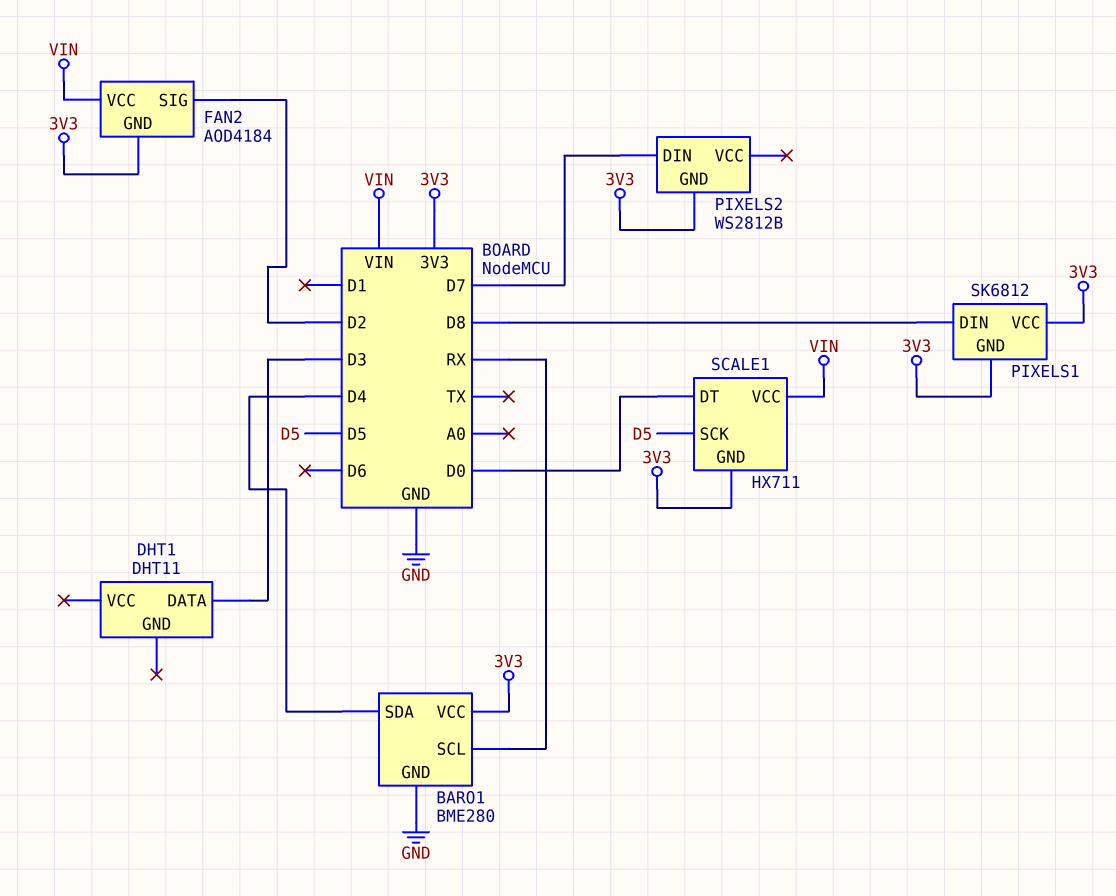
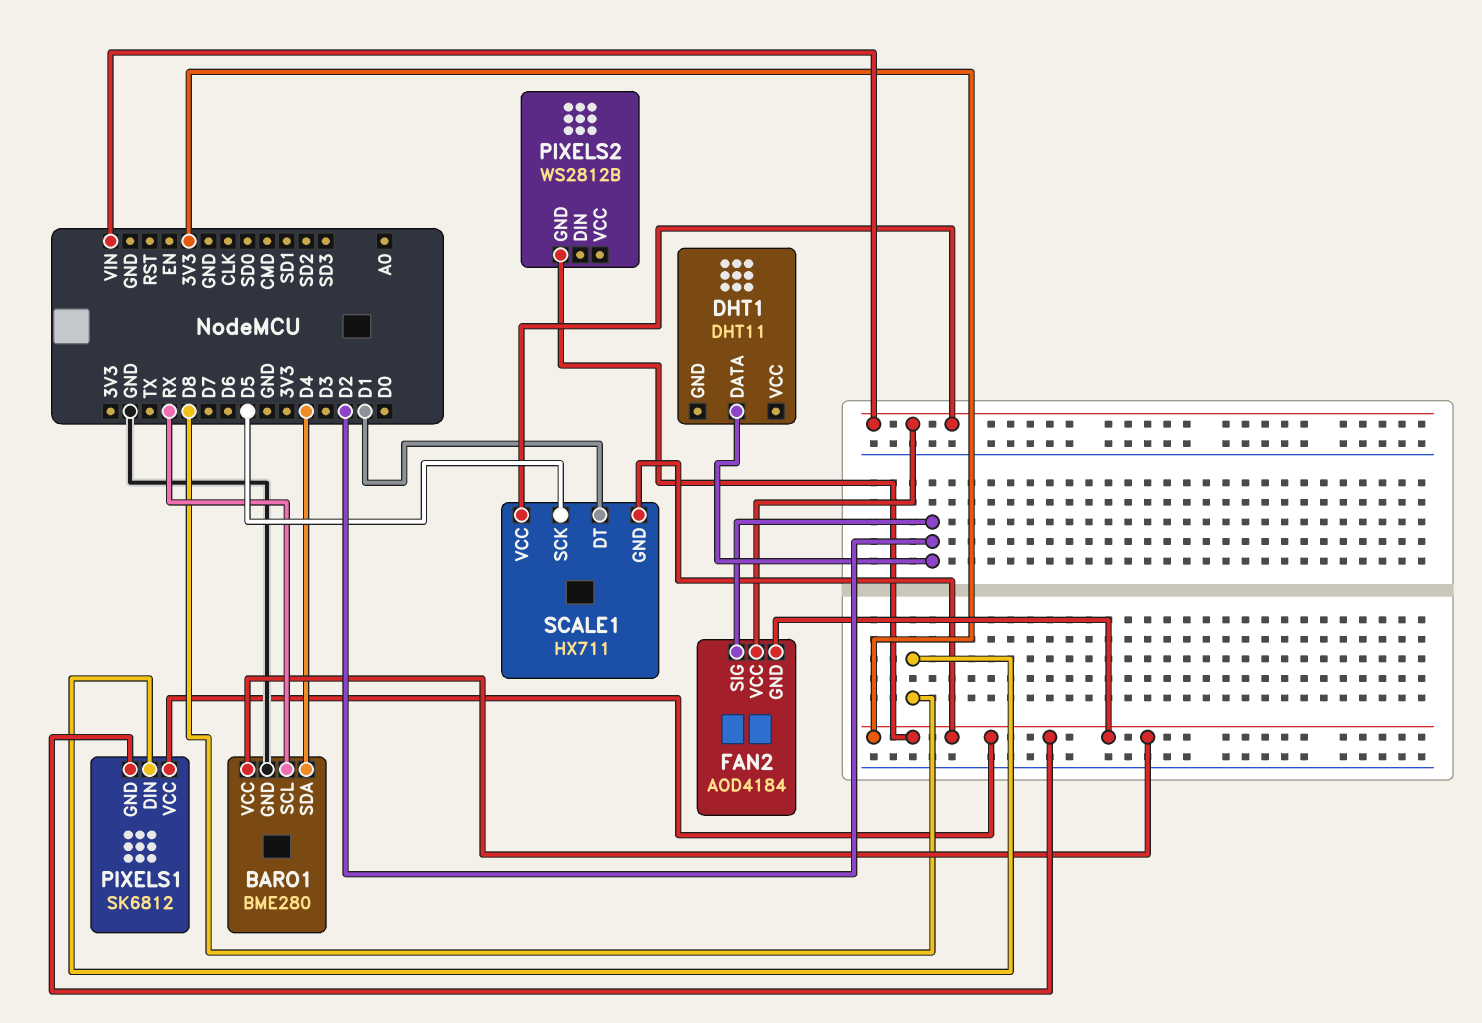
DHT1 pin DATA: D3 -> D2
PIXELS2 pin DIN: D7 -> none
SCALE1 pin DT: D0 -> D1

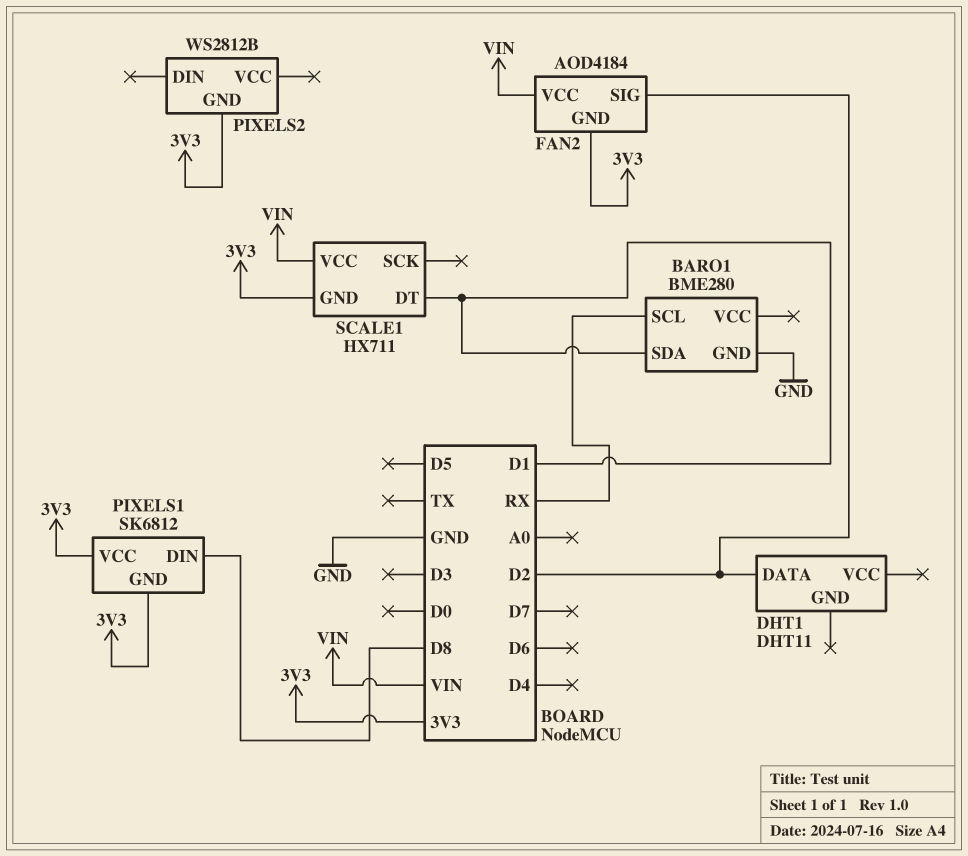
BARO1 pin SDA: D4 -> D1
BARO1 pin VCC: 3V3 -> none
SCALE1 pin SCK: D5 -> none

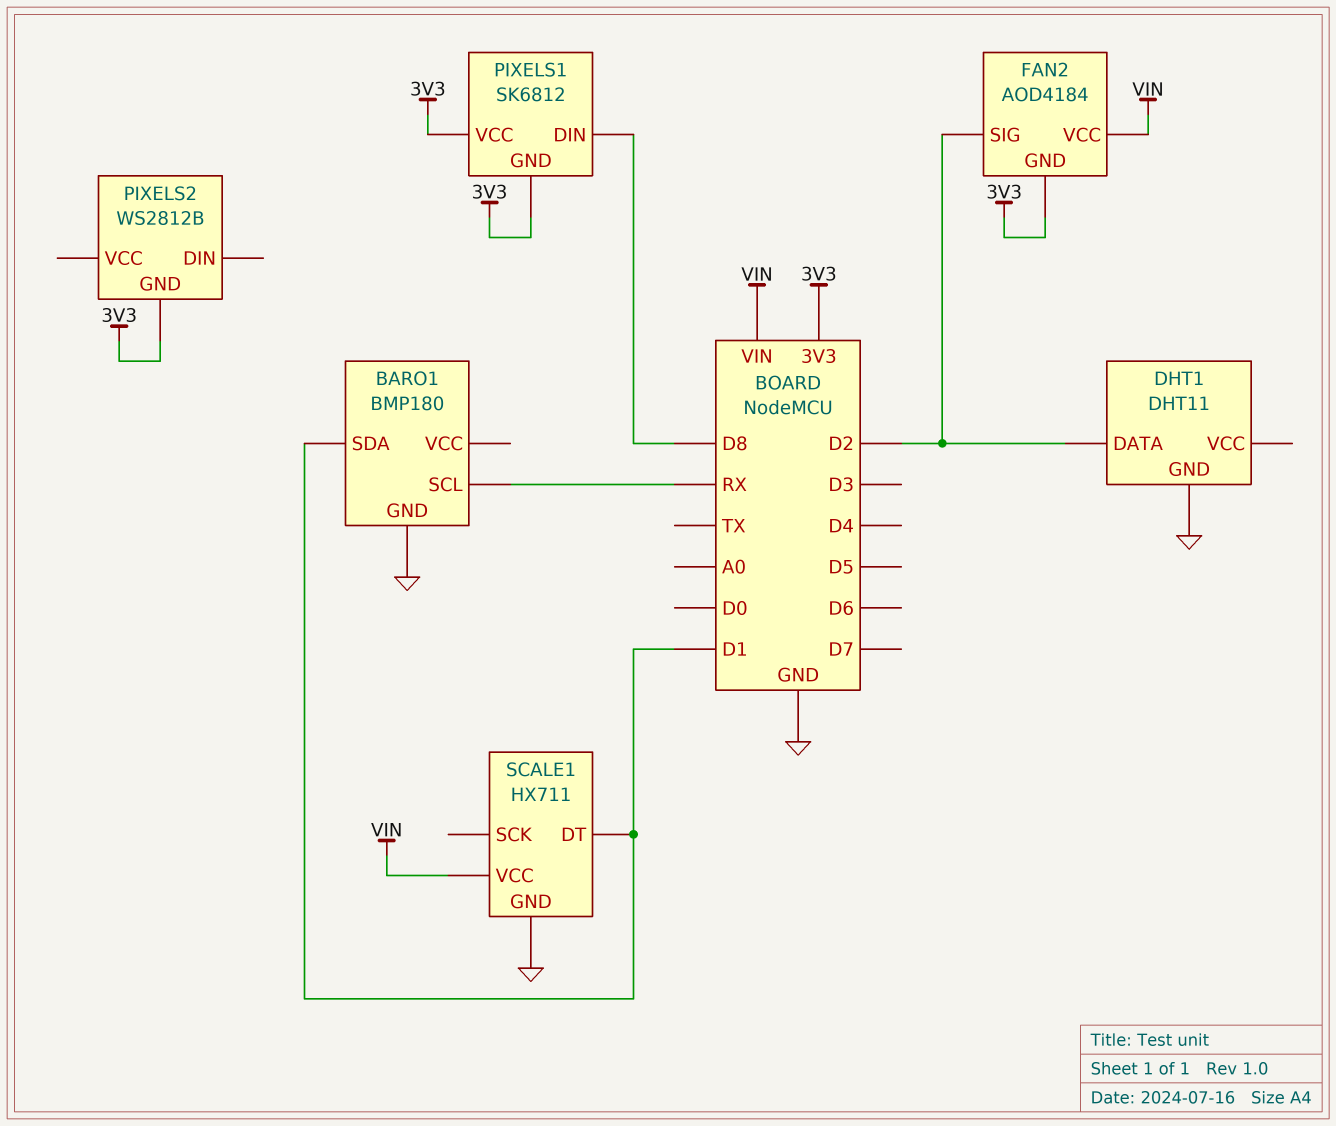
BARO1: BME280 -> BMP180
DHT1 pin GND: none -> GND
SCALE1 pin GND: 3V3 -> GND

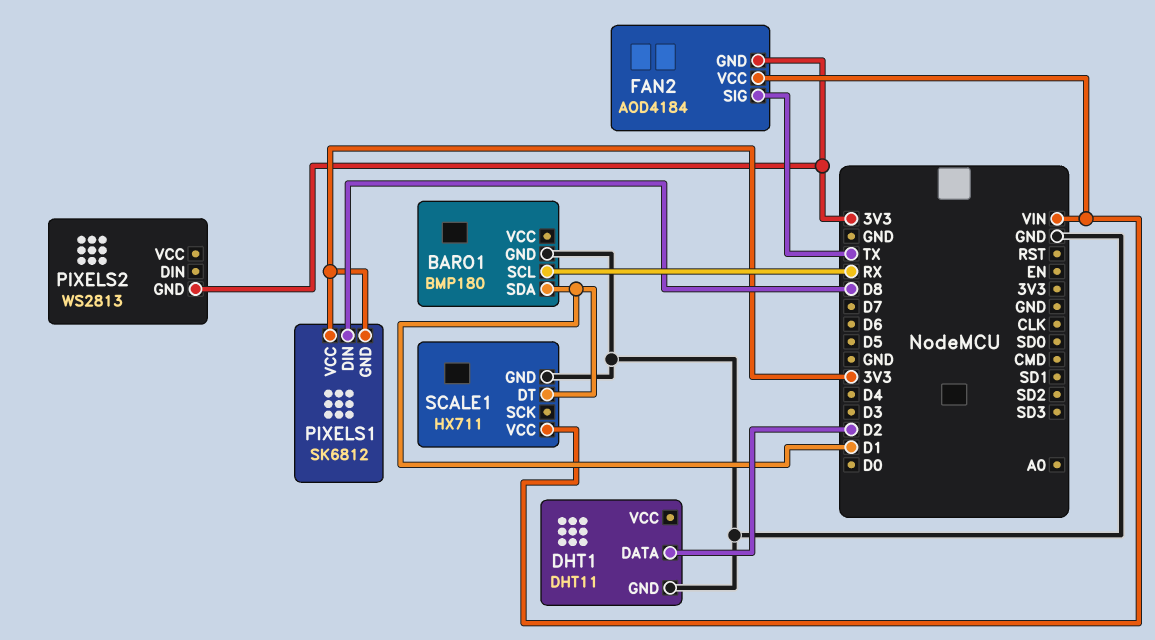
FAN2 pin SIG: D2 -> TX
PIXELS2: WS2812B -> WS2813

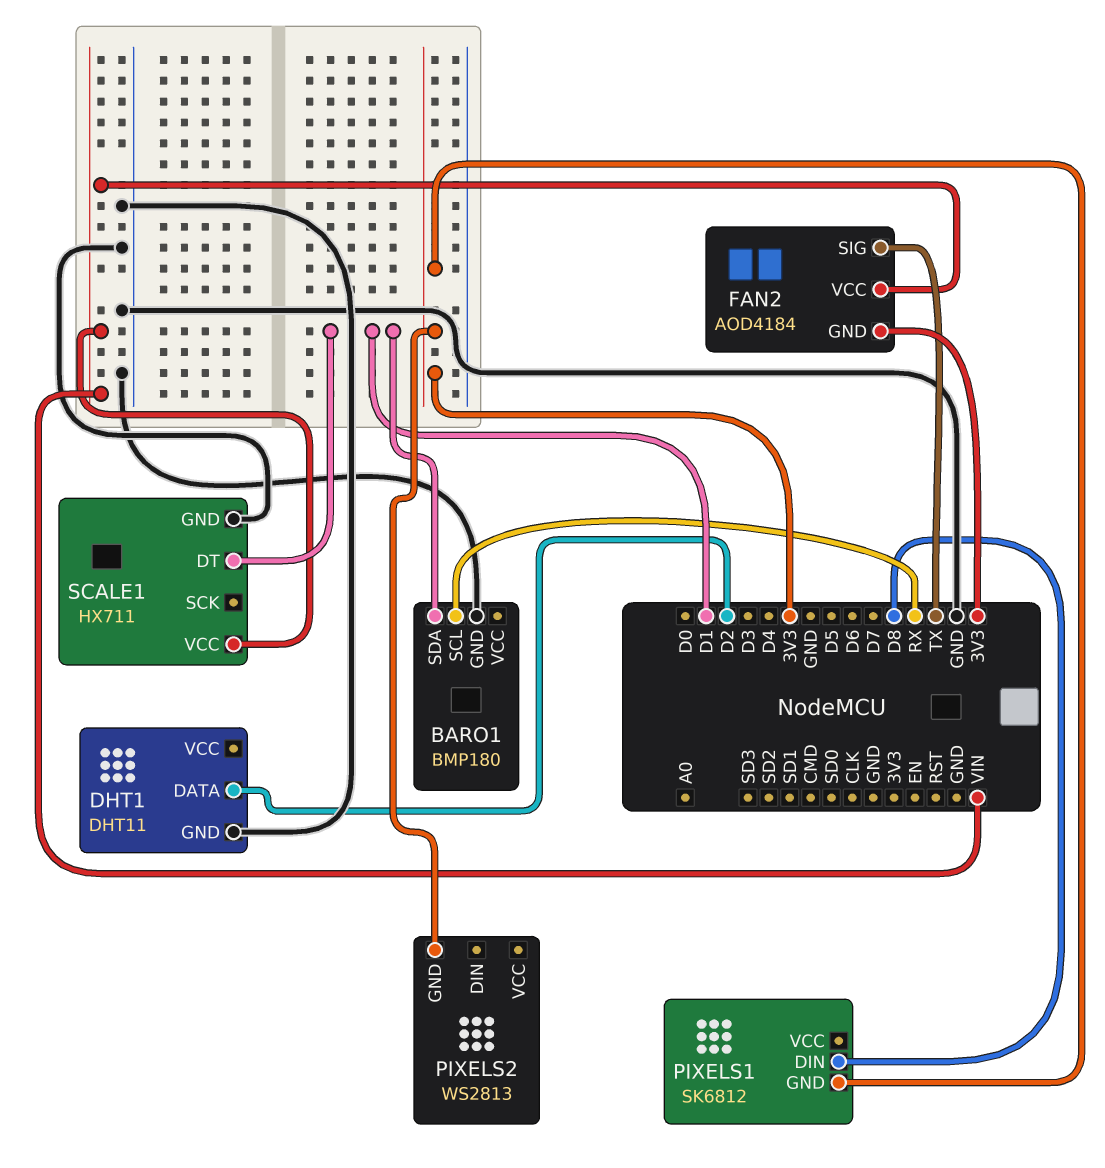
PIXELS1 pin VCC: 3V3 -> none

